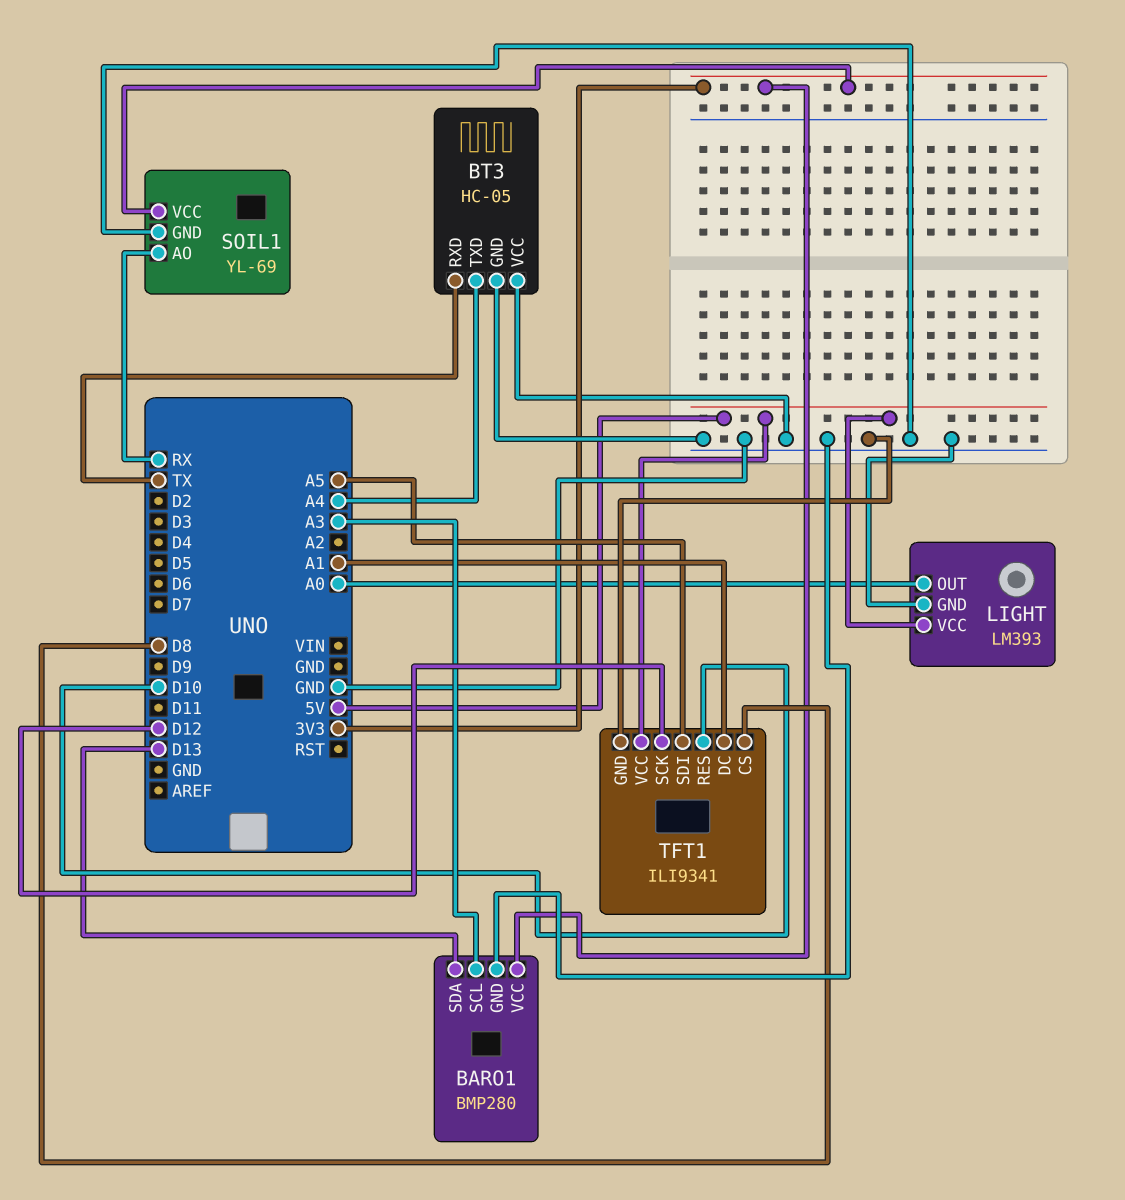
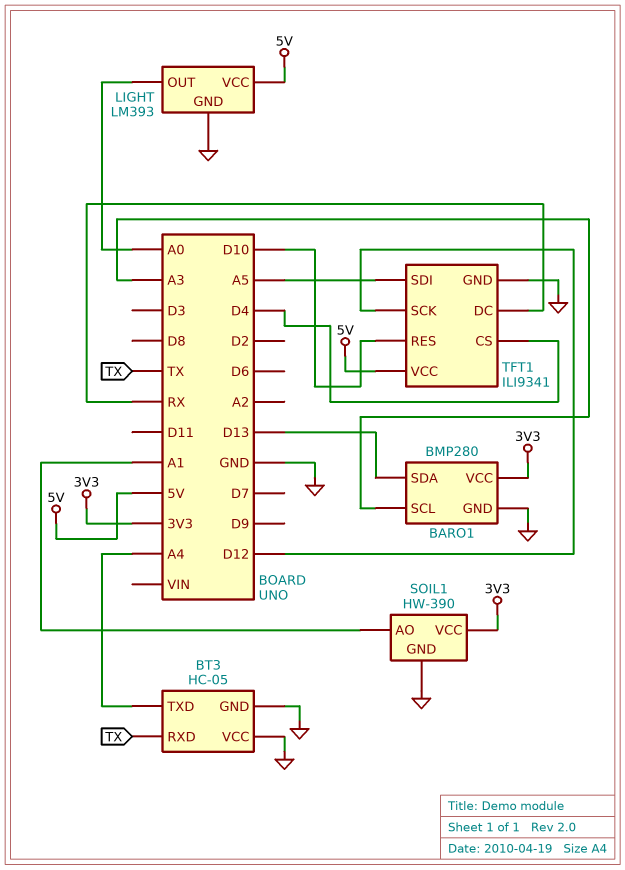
SOIL1: YL-69 -> HW-390
SOIL1 pin AO: RX -> A1
TFT1 pin CS: D8 -> D4
TFT1 pin DC: A1 -> RX

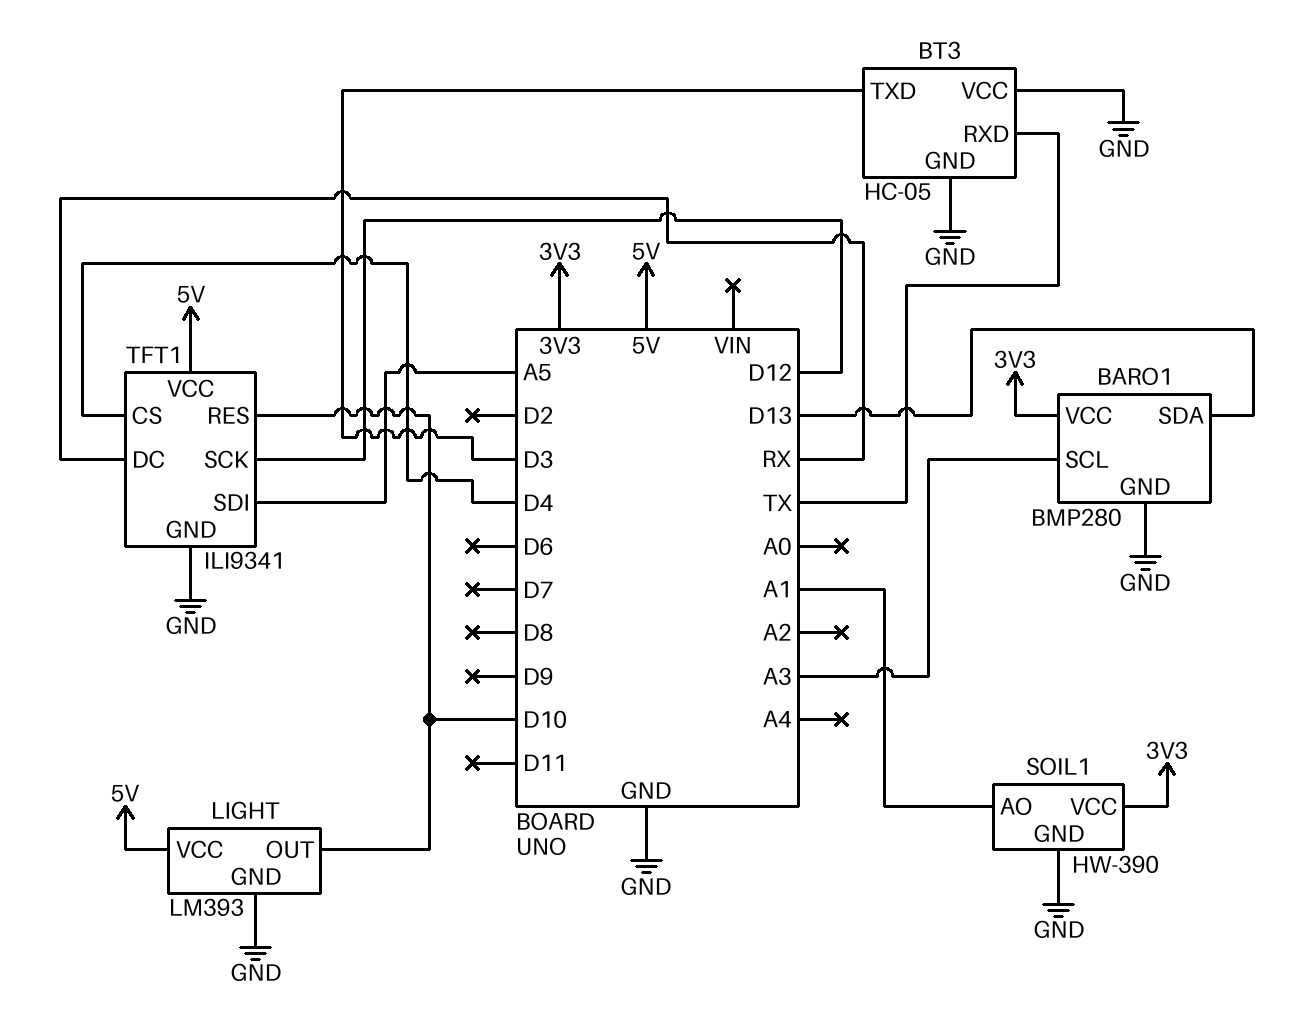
BT3 pin TXD: A4 -> D3
LIGHT pin OUT: A0 -> D10

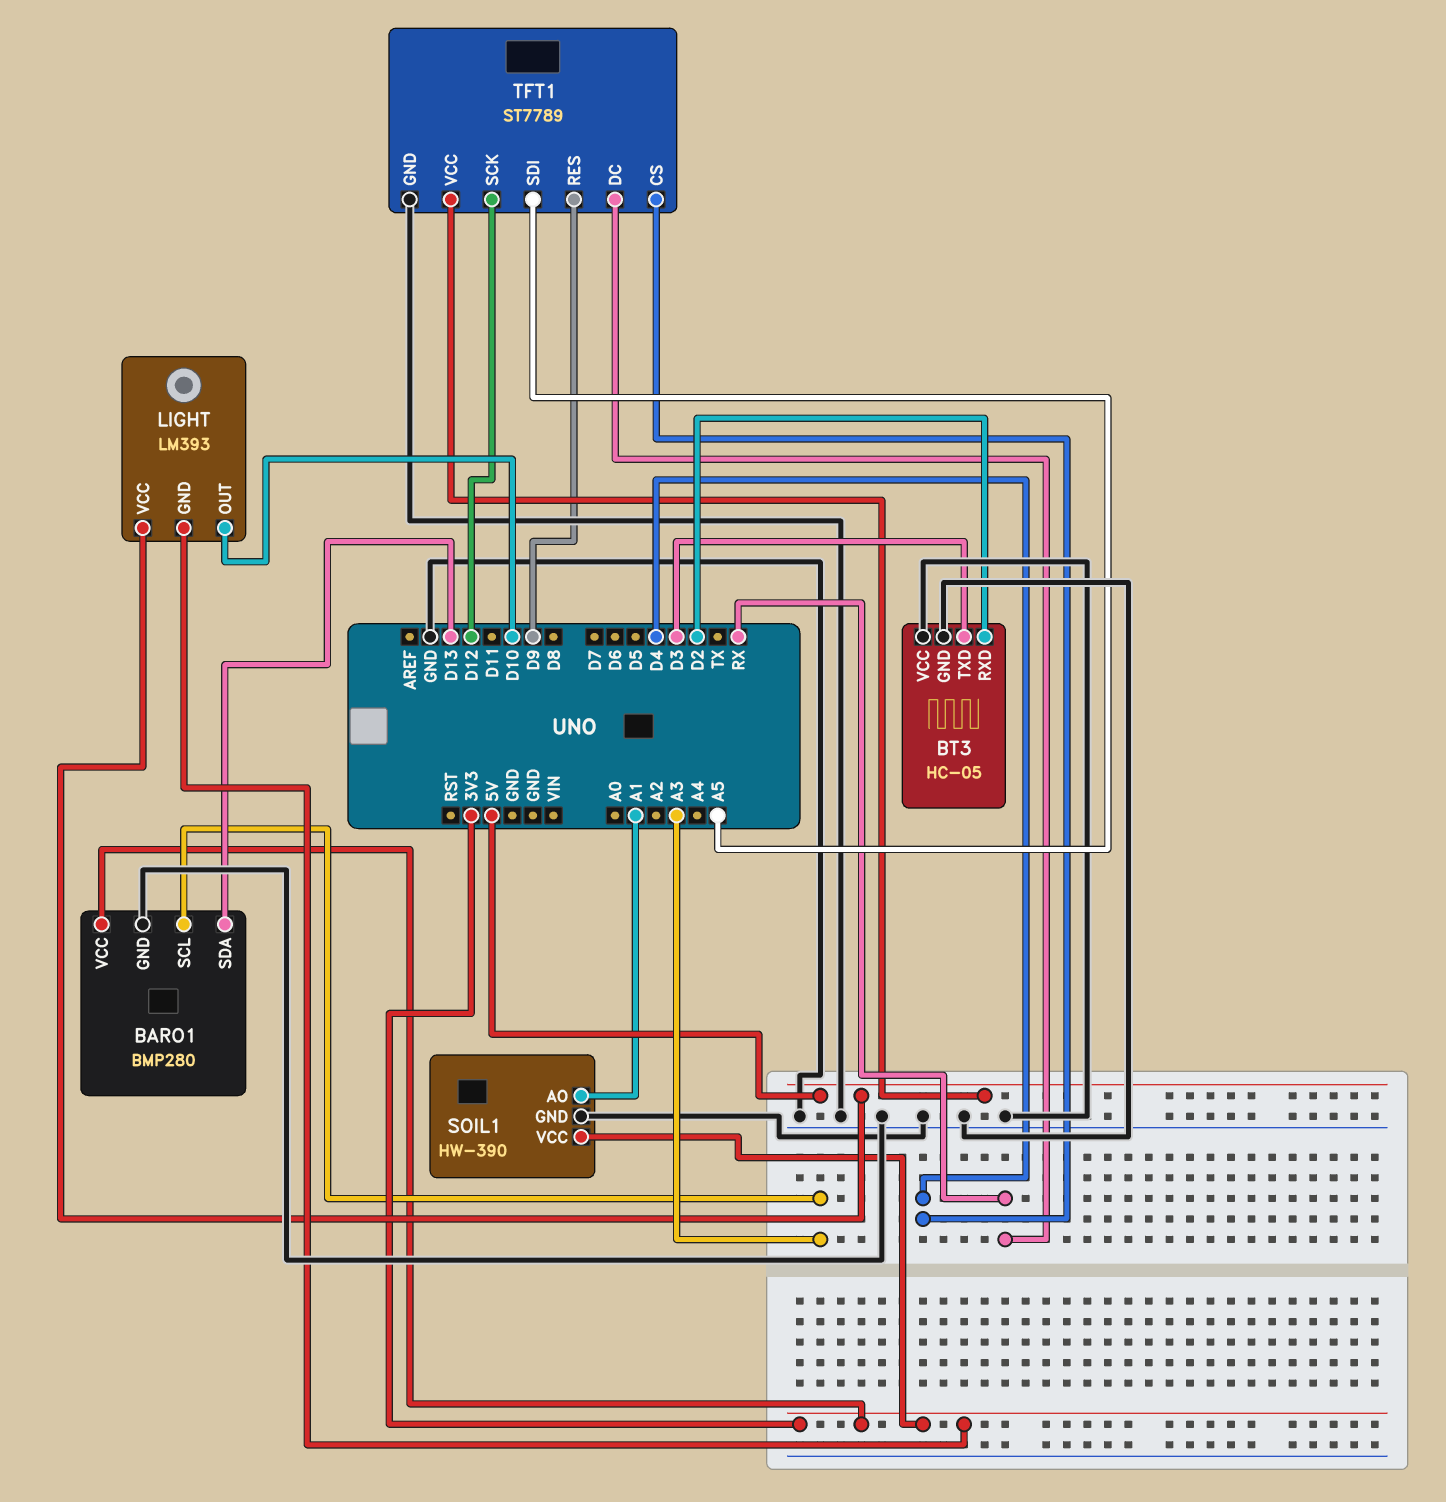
BT3 pin RXD: TX -> D2
LIGHT pin GND: GND -> 3V3
TFT1: ILI9341 -> ST7789
TFT1 pin RES: D10 -> D9

